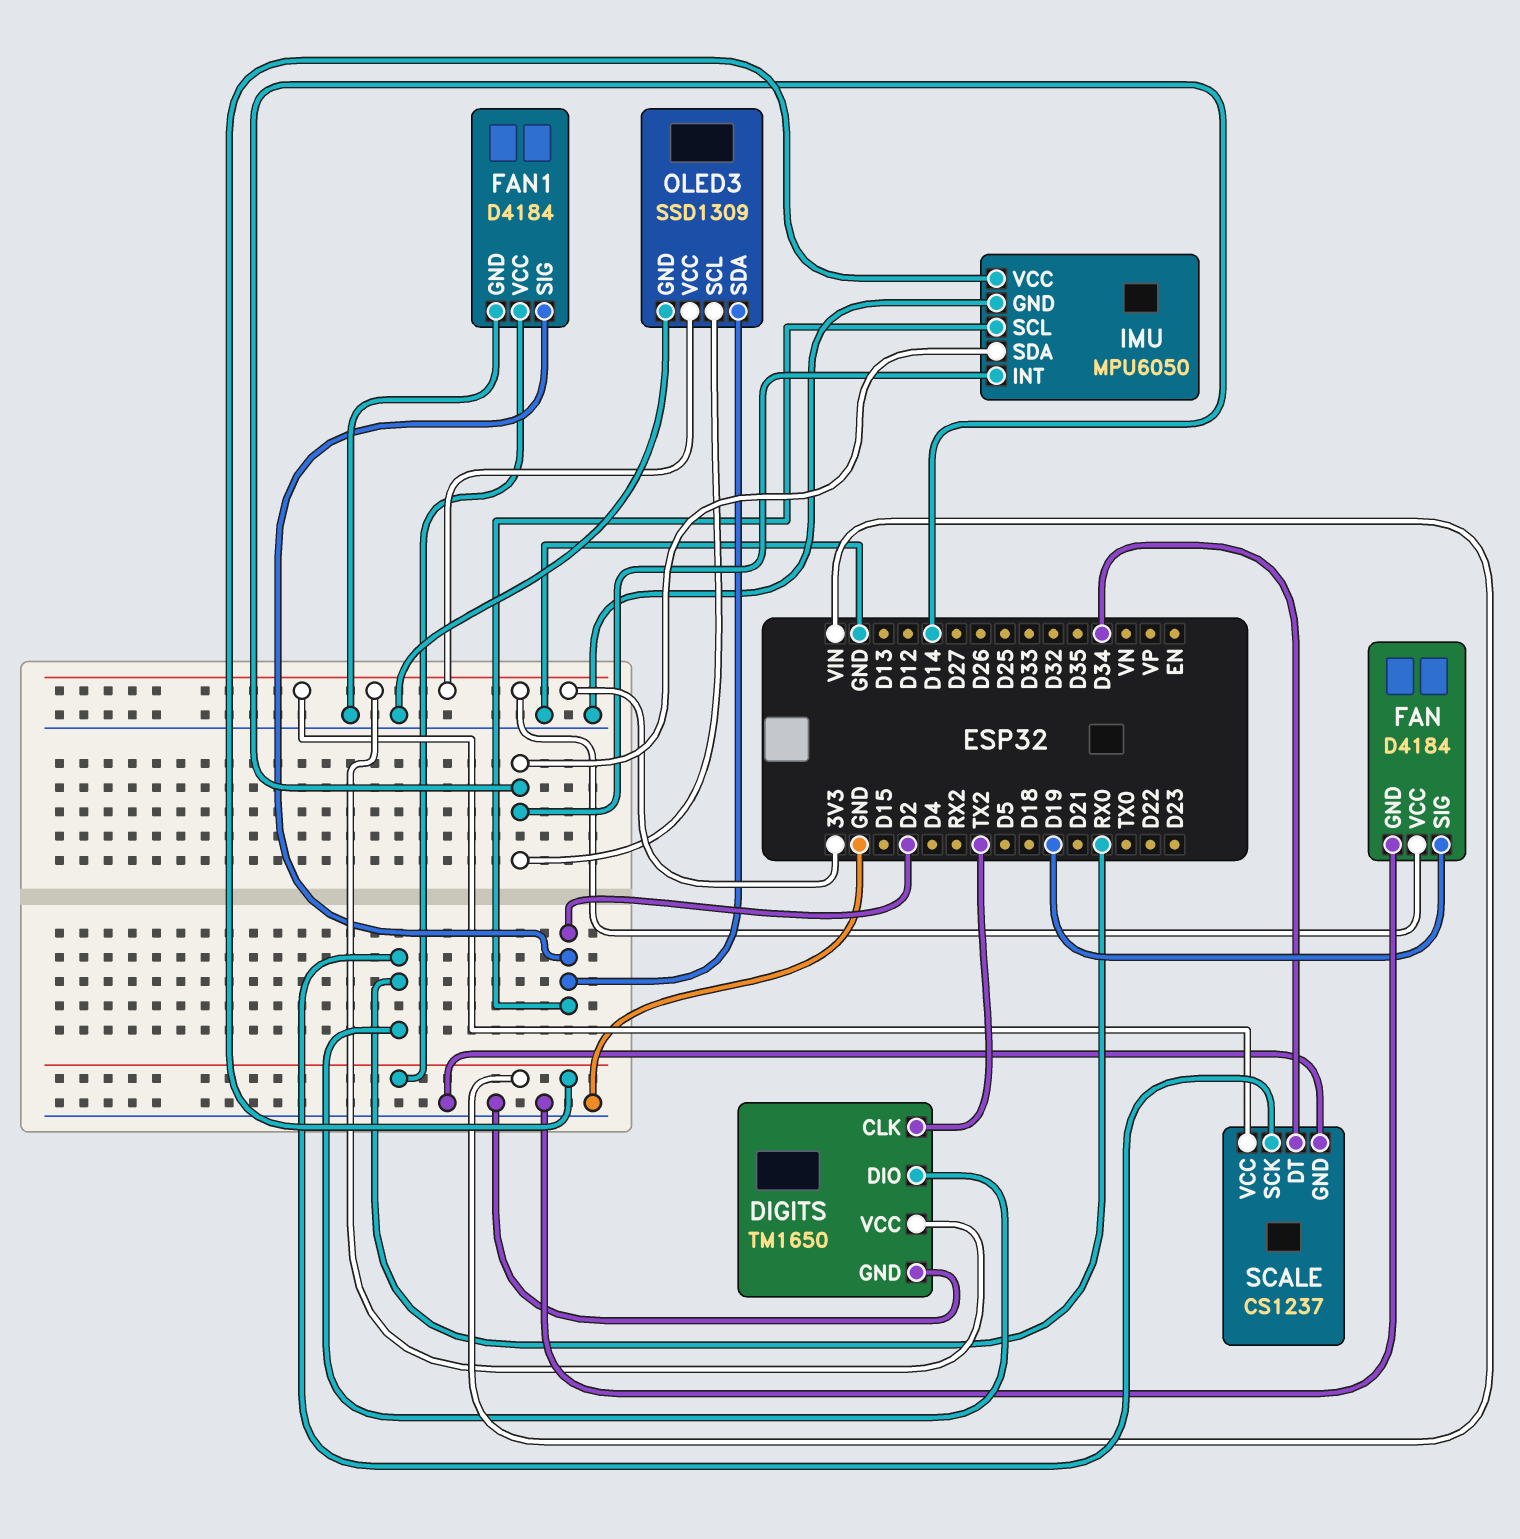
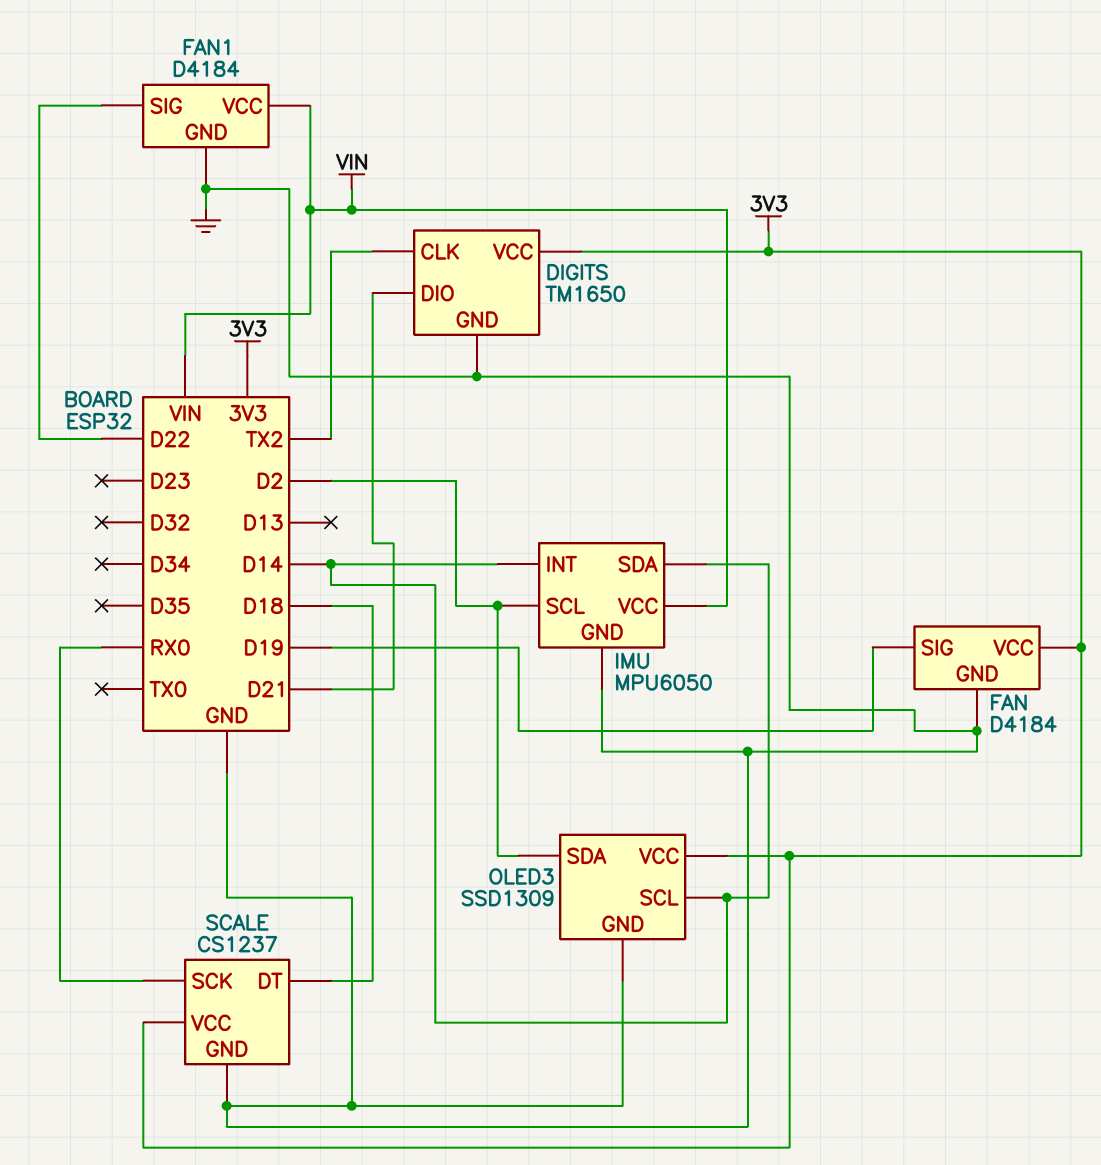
DIGITS pin DIO: RX0 -> D21
FAN1 pin SIG: D2 -> D22
SCALE pin DT: D34 -> D18

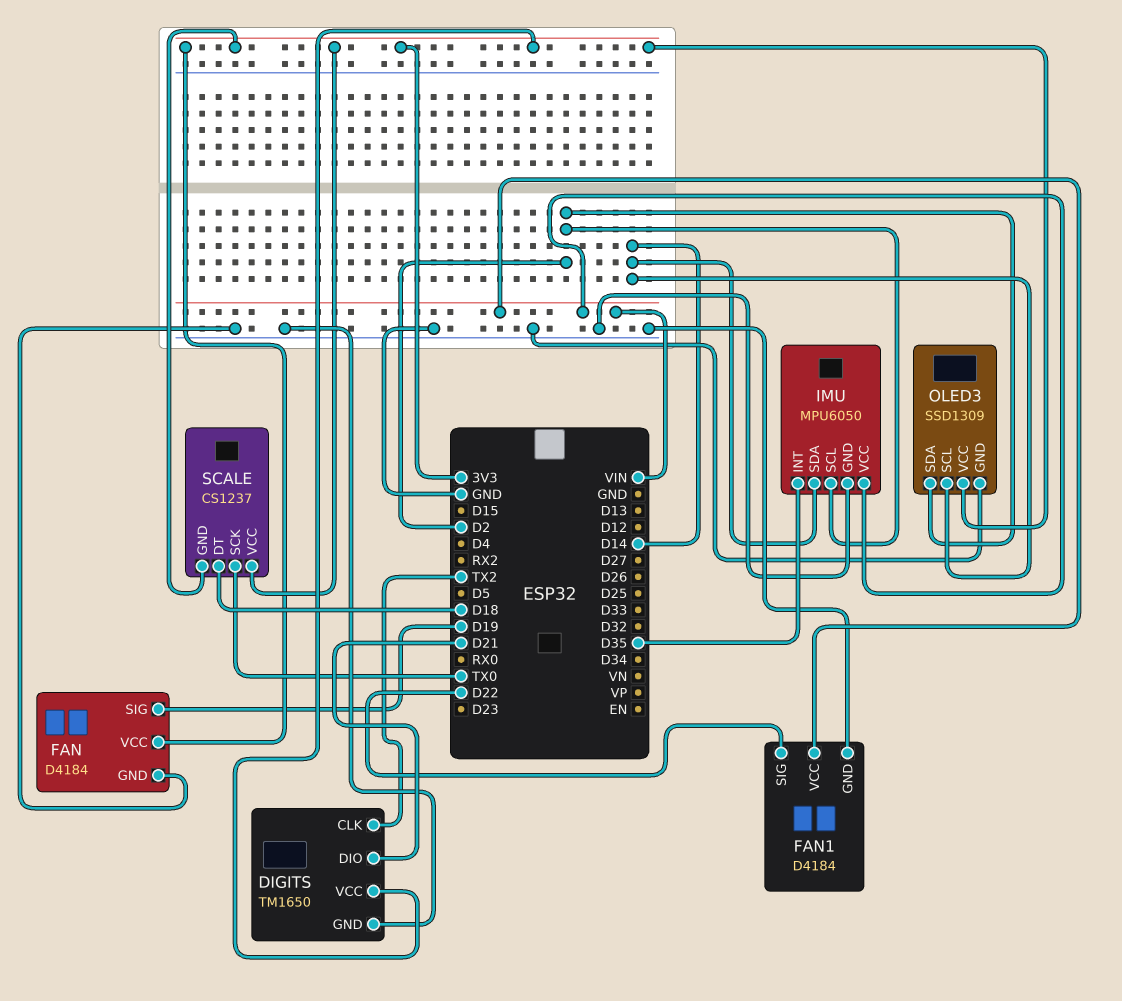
IMU pin INT: D14 -> D35
SCALE pin GND: GND -> 3V3
SCALE pin SCK: RX0 -> TX0

